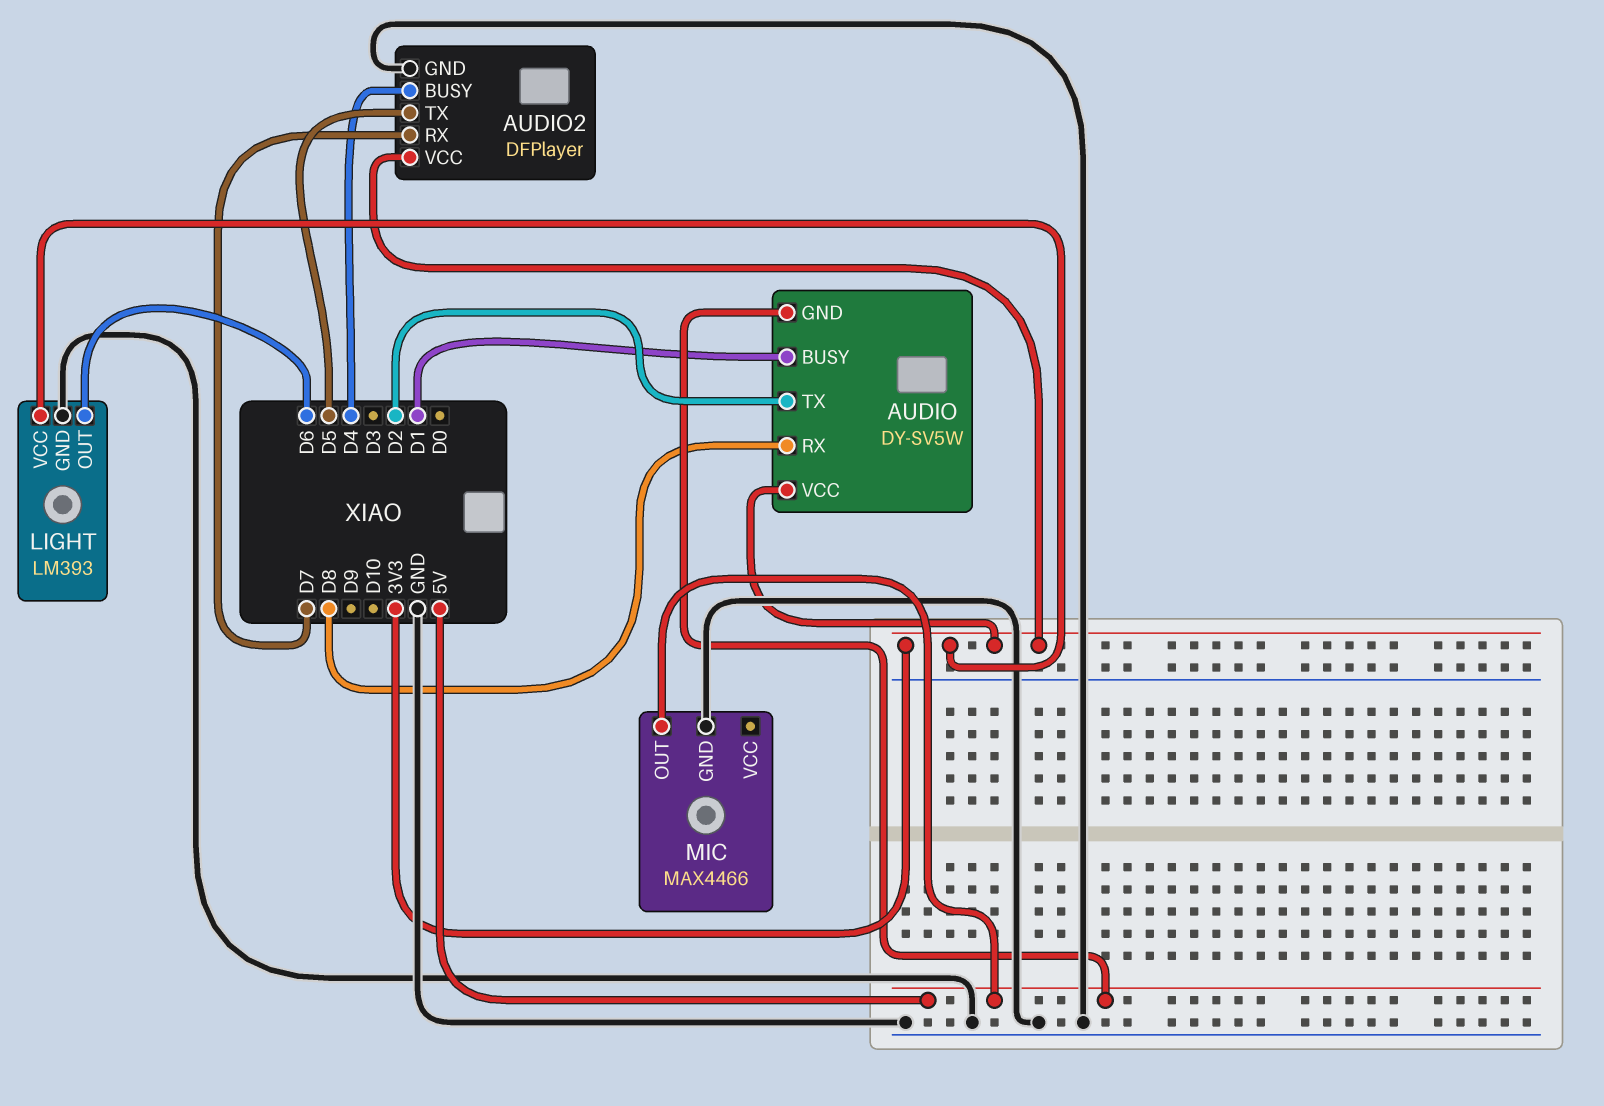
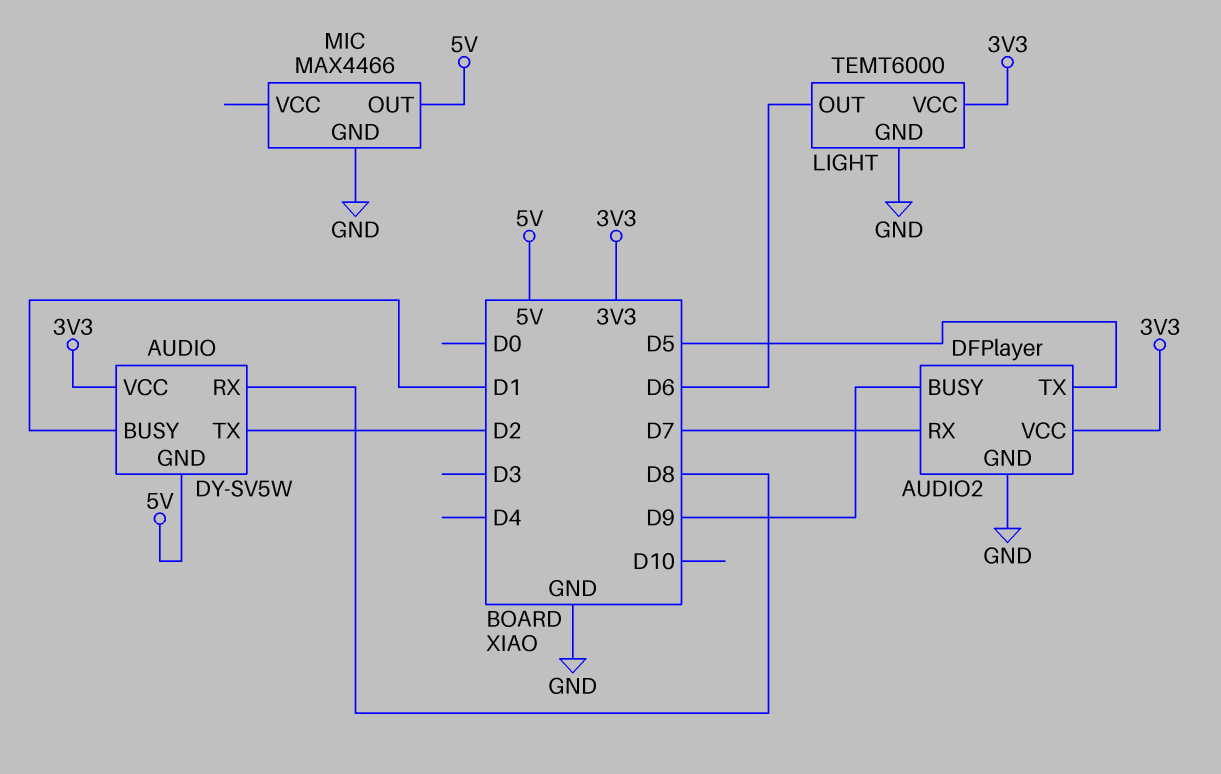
AUDIO2 pin BUSY: D4 -> D9
LIGHT: LM393 -> TEMT6000

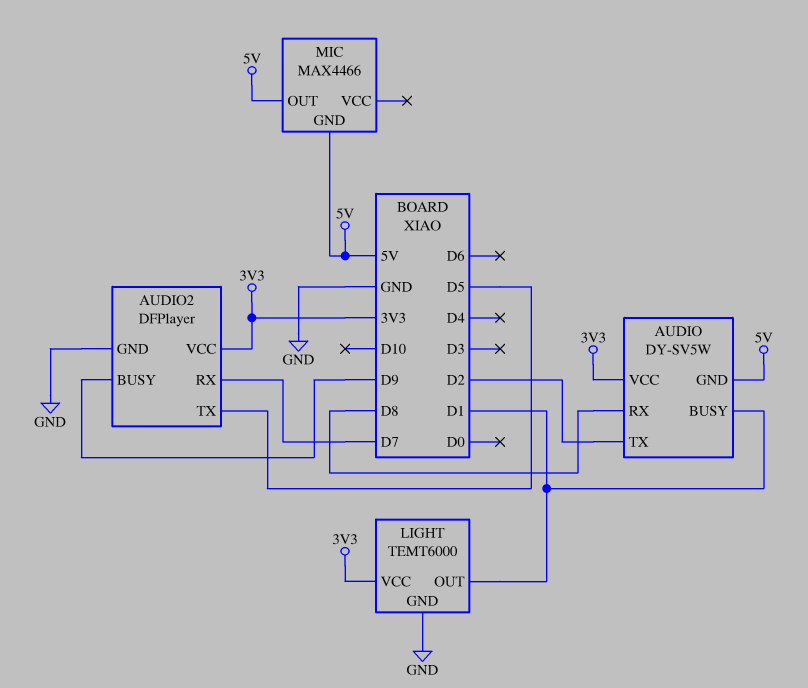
LIGHT pin OUT: D6 -> D1
MIC pin GND: GND -> 5V

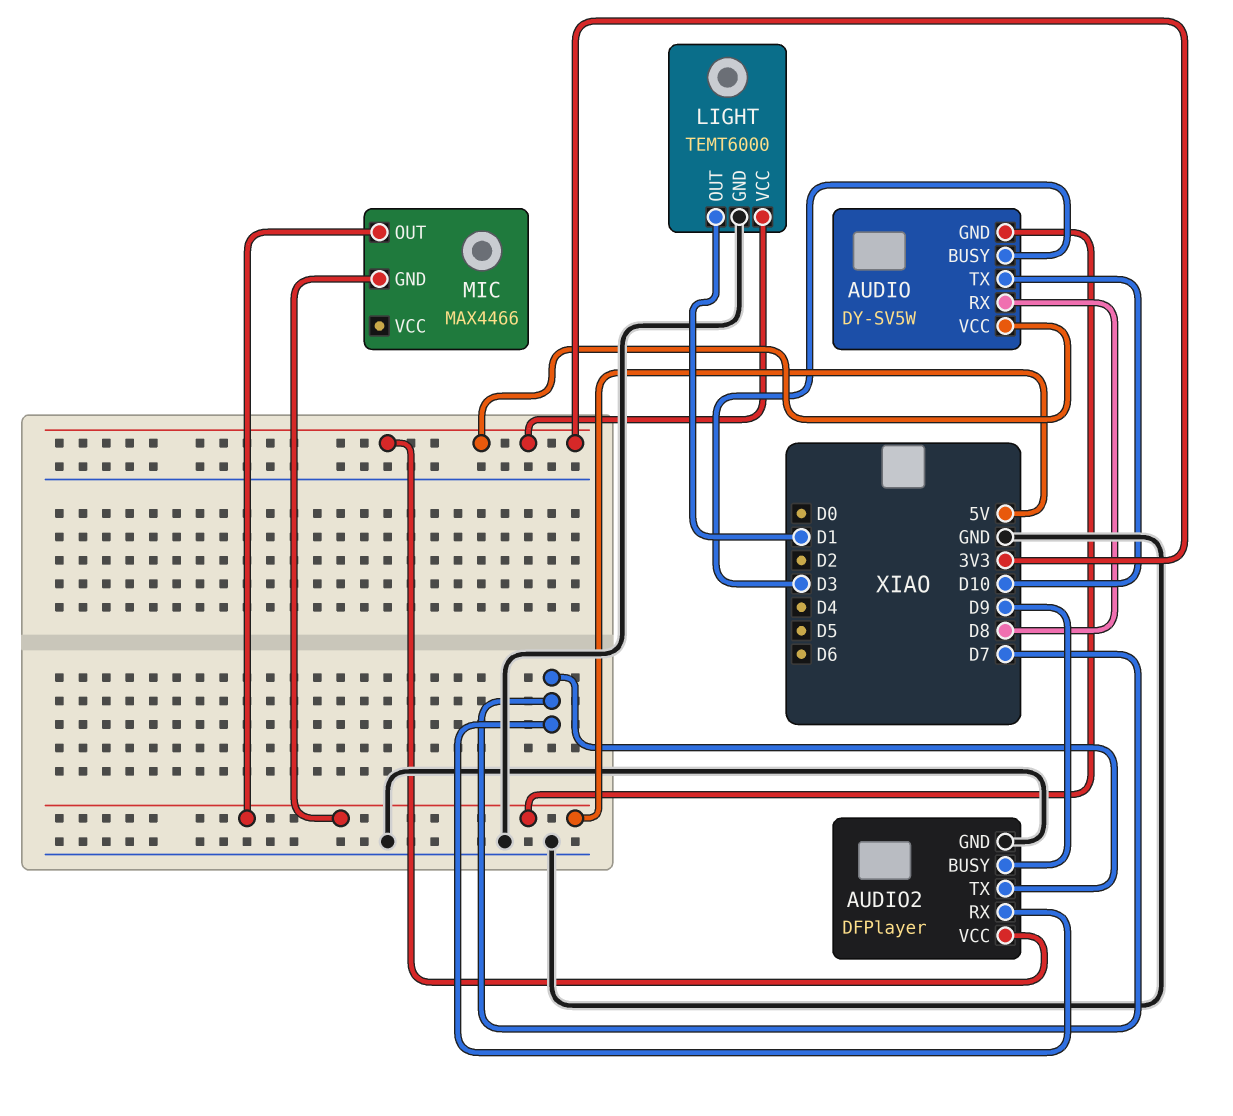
AUDIO pin BUSY: D1 -> D3
AUDIO pin TX: D2 -> D10
AUDIO2 pin TX: D5 -> D7

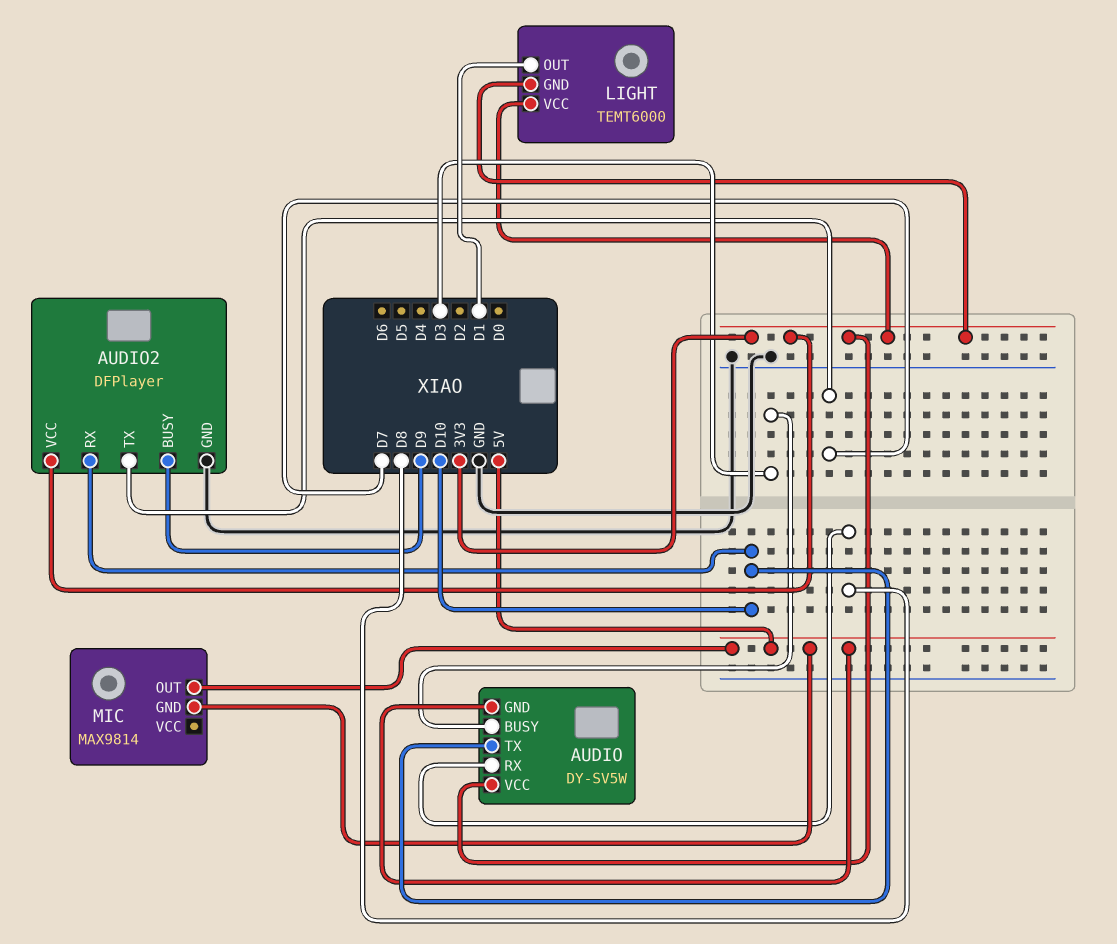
AUDIO2 pin RX: D7 -> D10
LIGHT pin GND: GND -> 3V3
MIC: MAX4466 -> MAX9814

